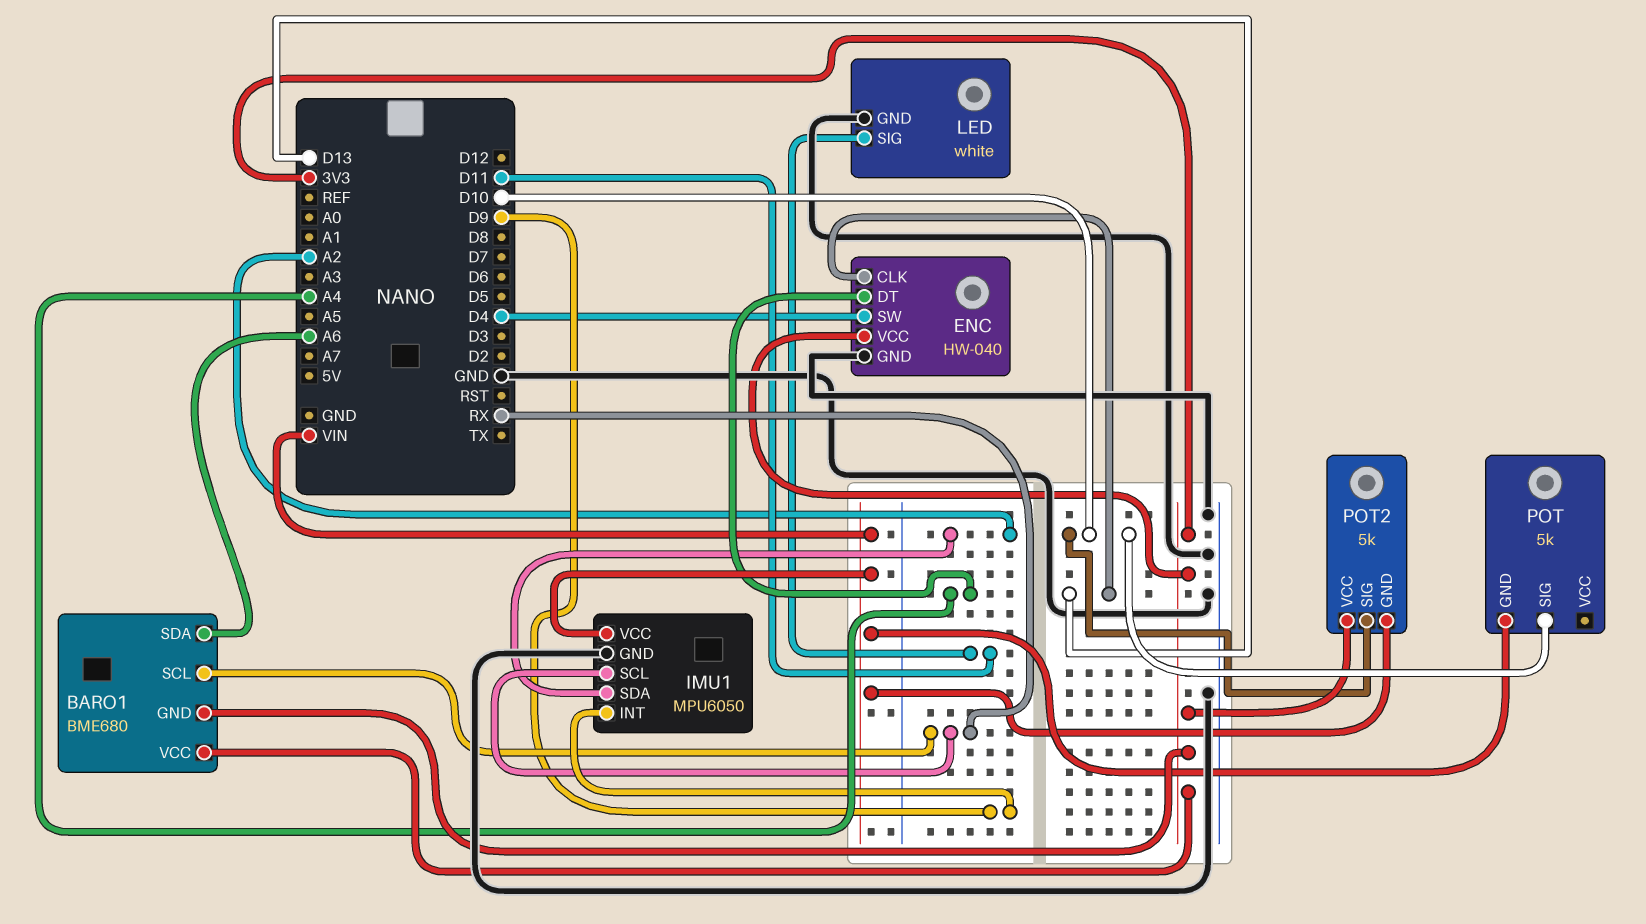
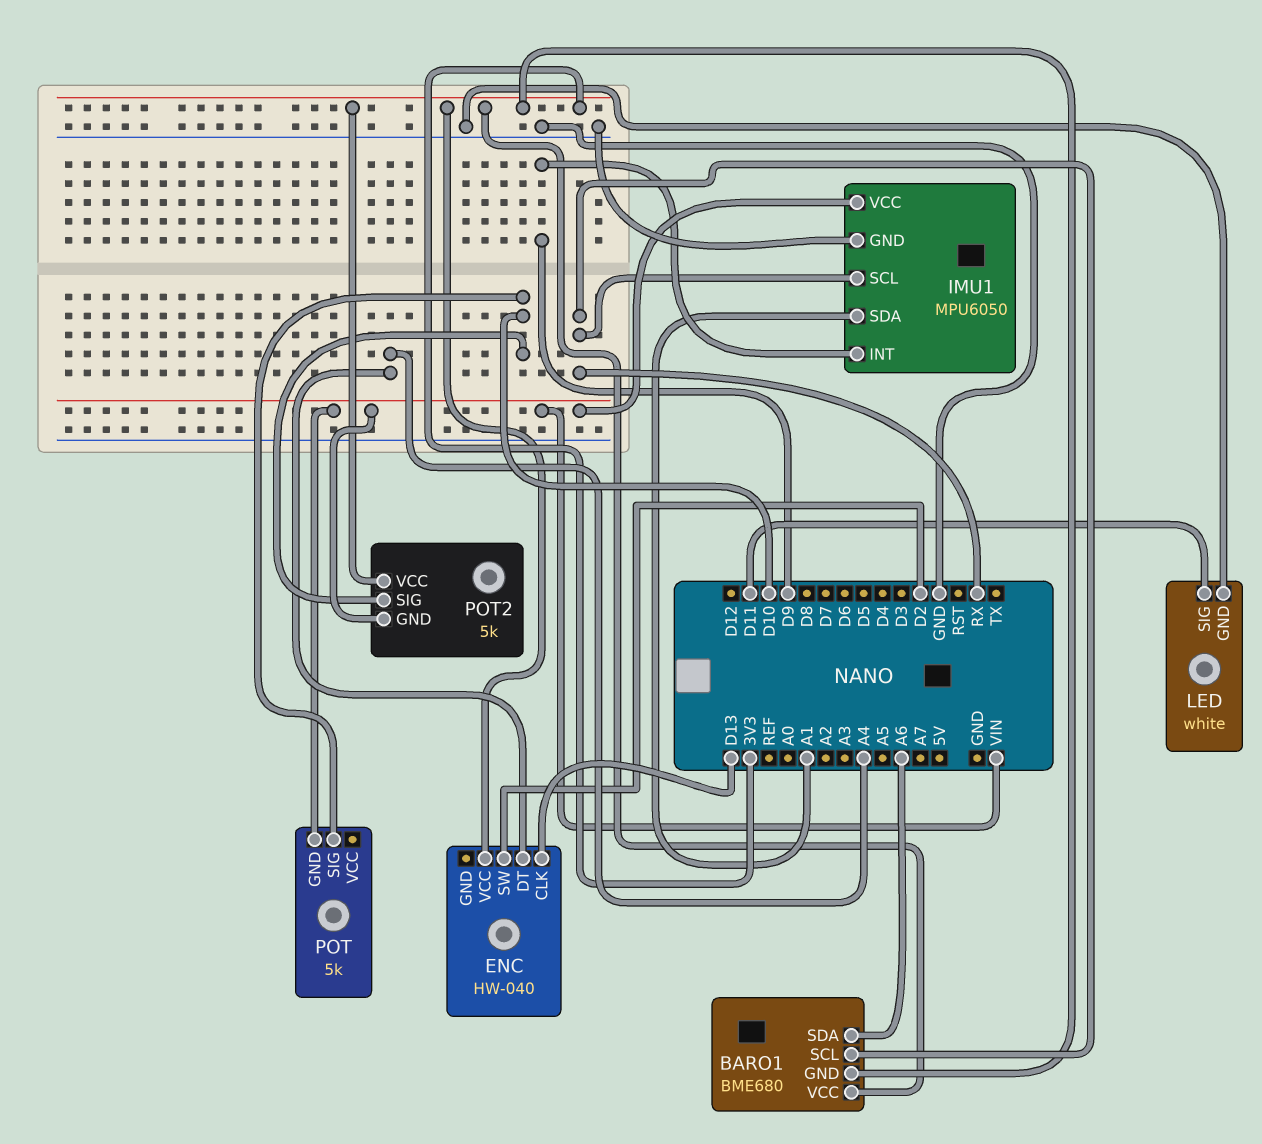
ENC pin GND: GND -> none
ENC pin SW: D4 -> D2
IMU1 pin SDA: A2 -> A1

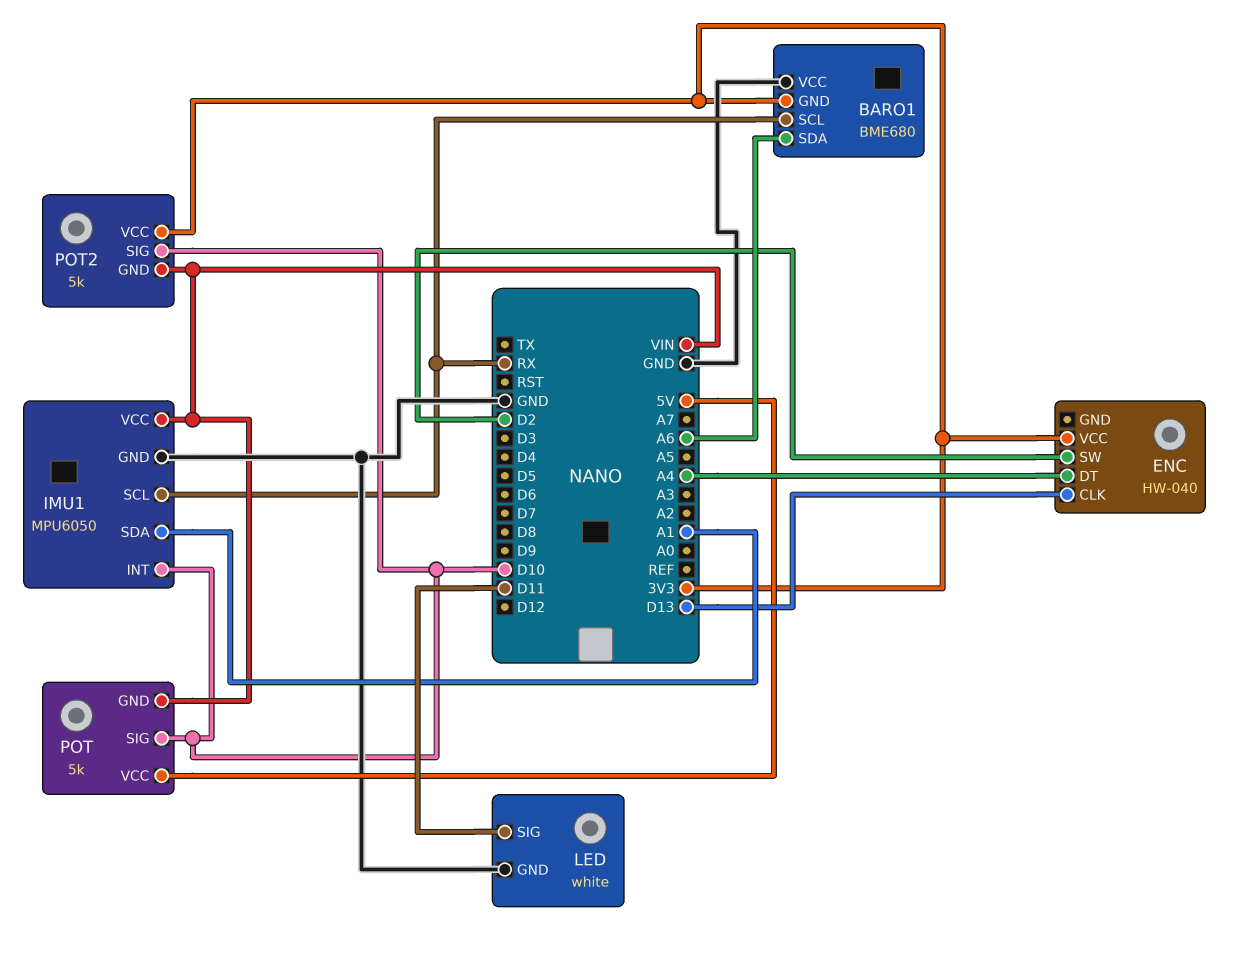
BARO1 pin VCC: 3V3 -> GND
IMU1 pin INT: D9 -> D10
POT pin VCC: none -> 5V

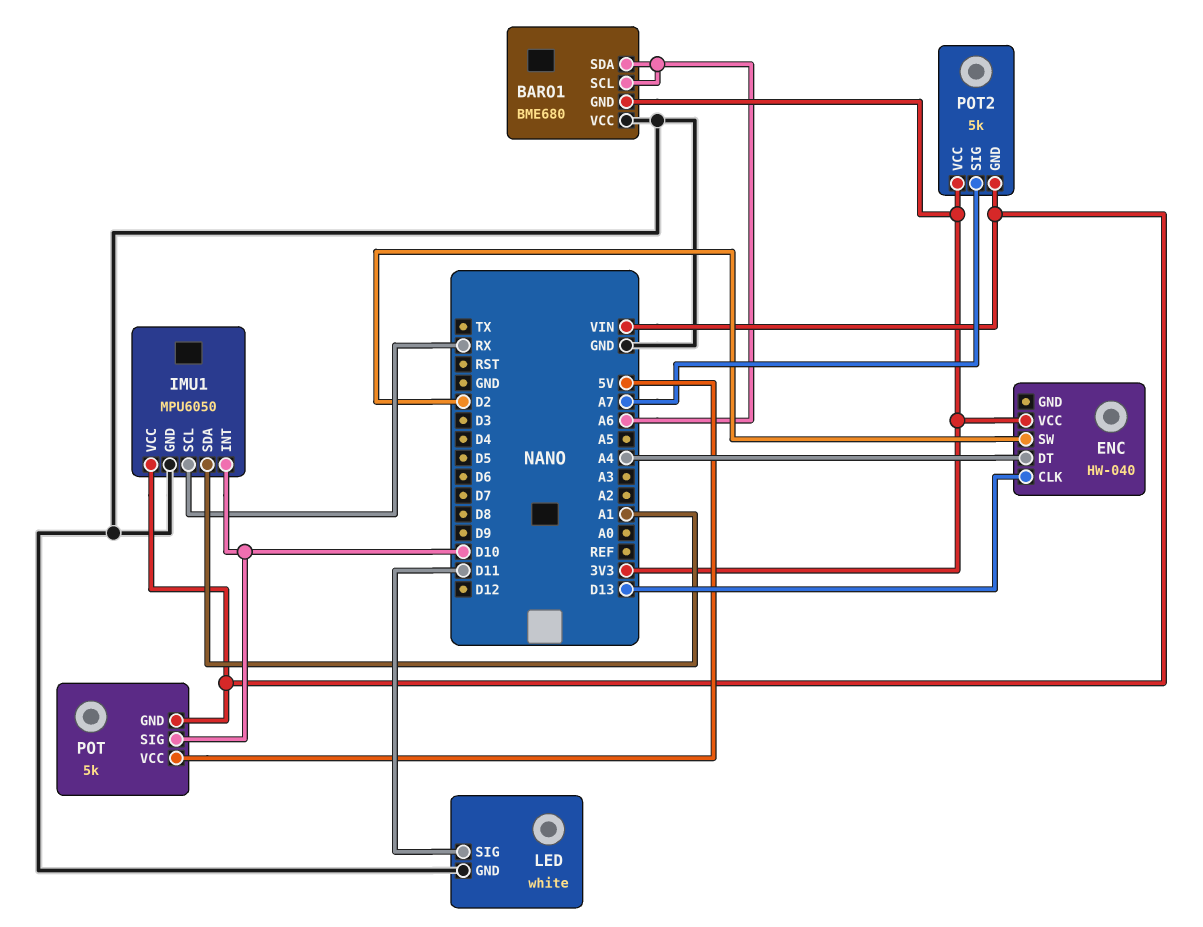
BARO1 pin SCL: RX -> A6
POT2 pin SIG: D10 -> A7

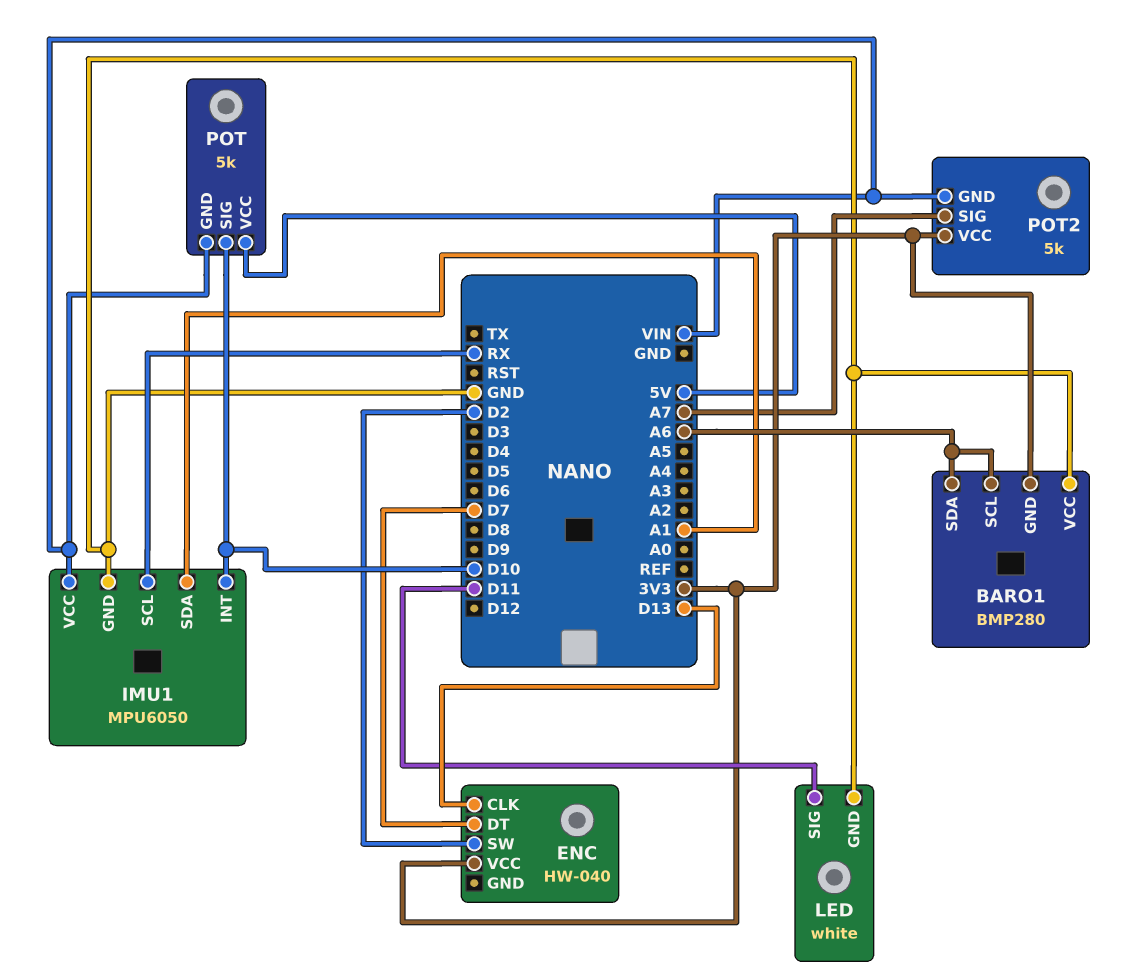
BARO1: BME680 -> BMP280
ENC pin DT: A4 -> D7

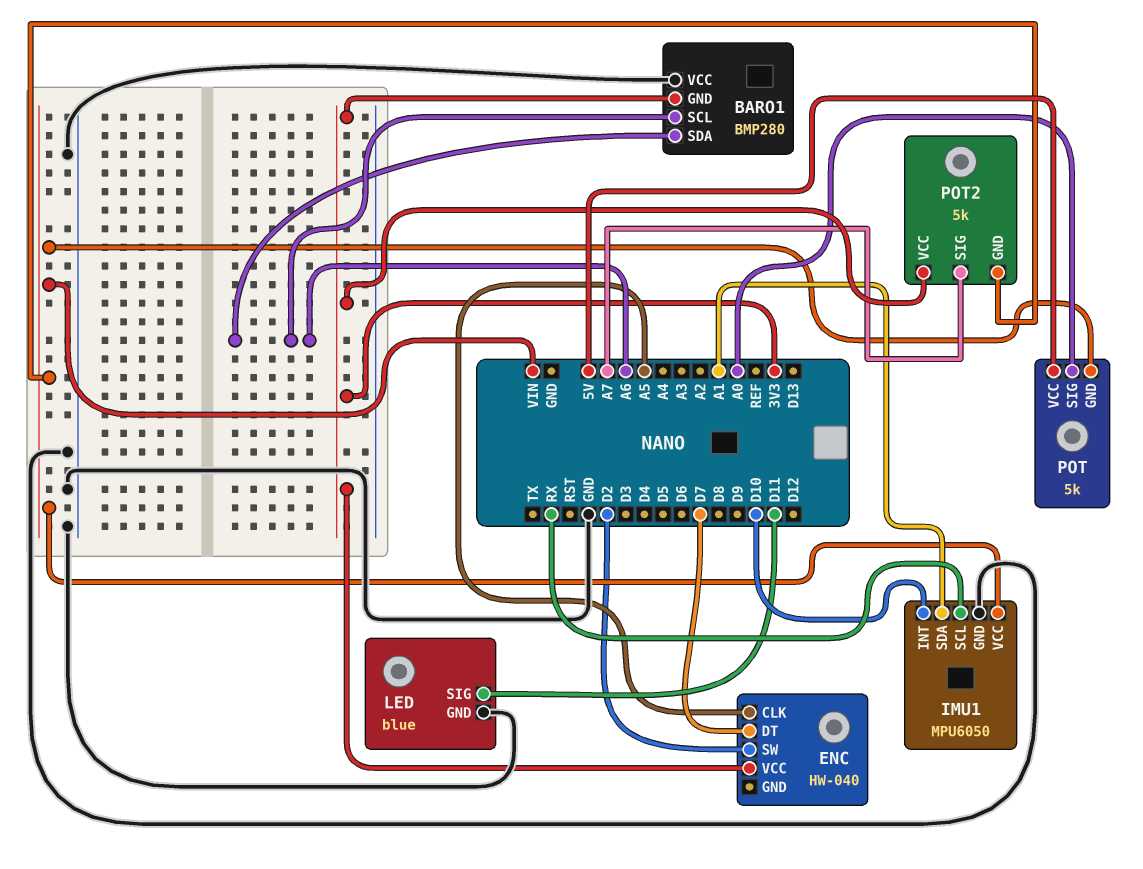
ENC pin CLK: D13 -> A5
LED: white -> blue
POT pin SIG: D10 -> A0

